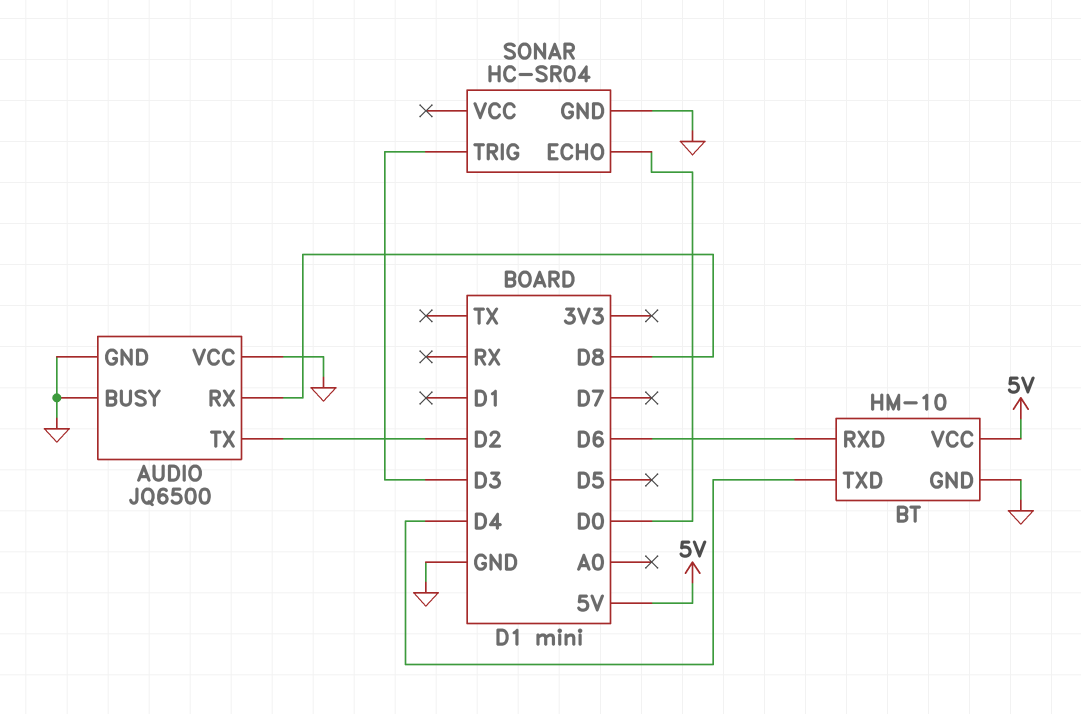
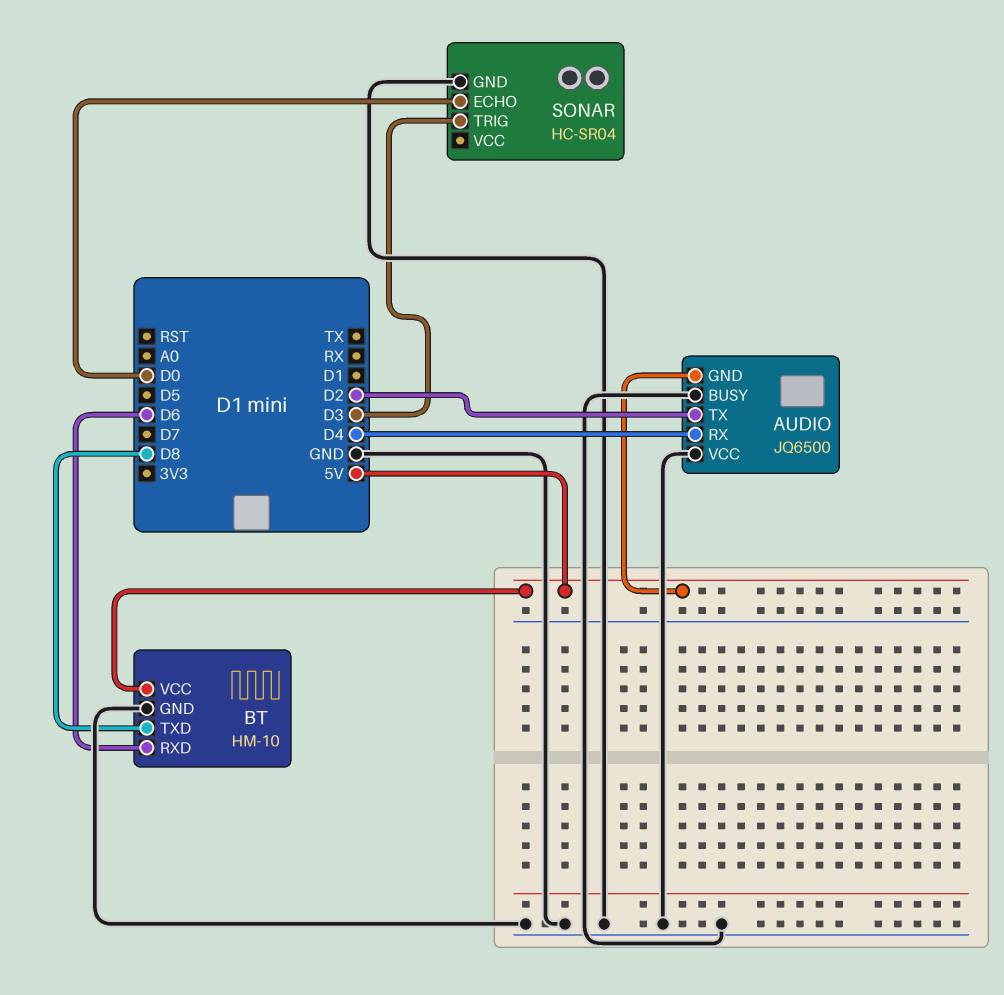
AUDIO pin GND: GND -> 5V
AUDIO pin RX: D8 -> D4
BT pin TXD: D4 -> D8

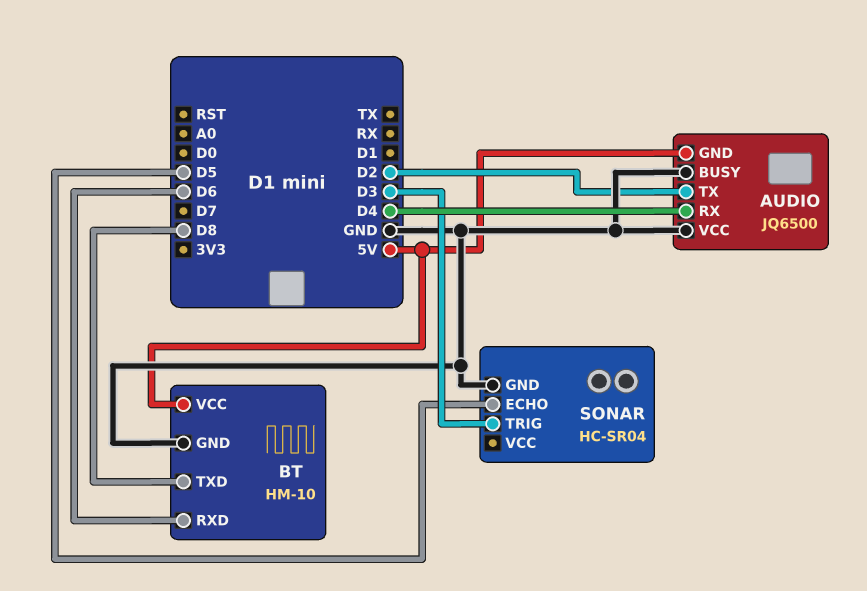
SONAR pin ECHO: D0 -> D5

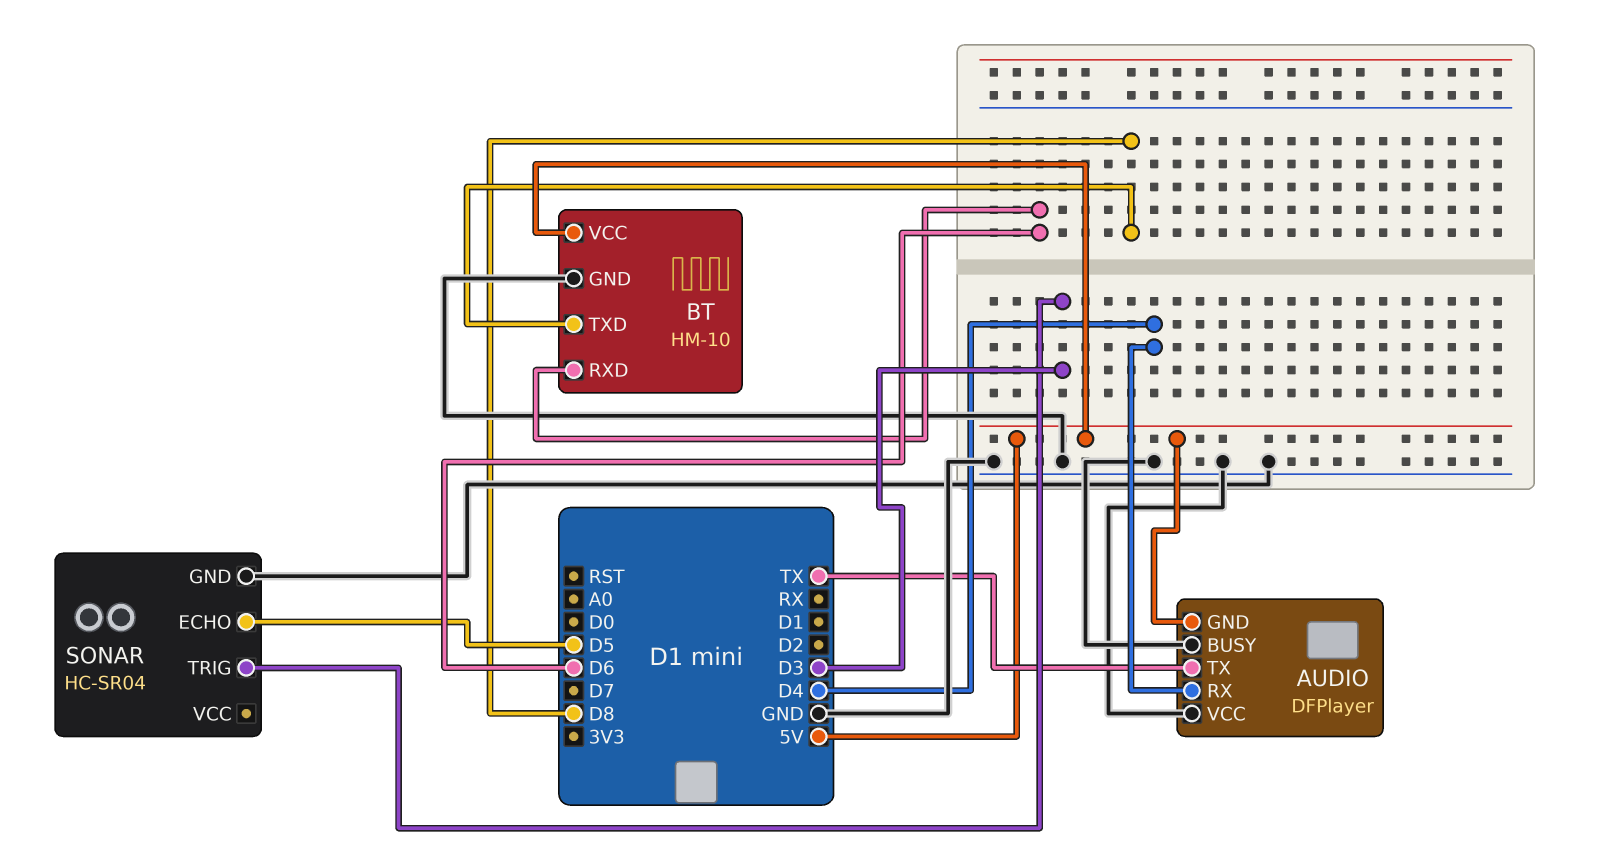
AUDIO: JQ6500 -> DFPlayer
AUDIO pin TX: D2 -> TX

